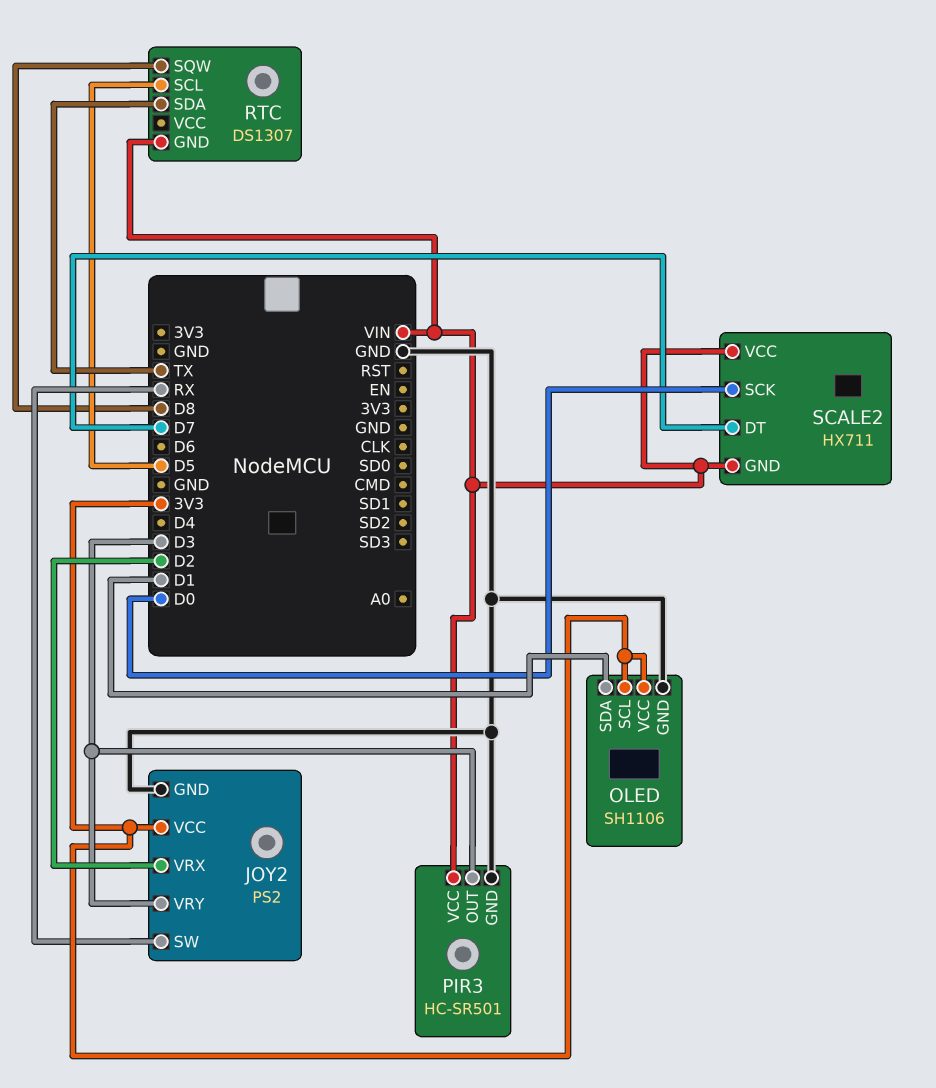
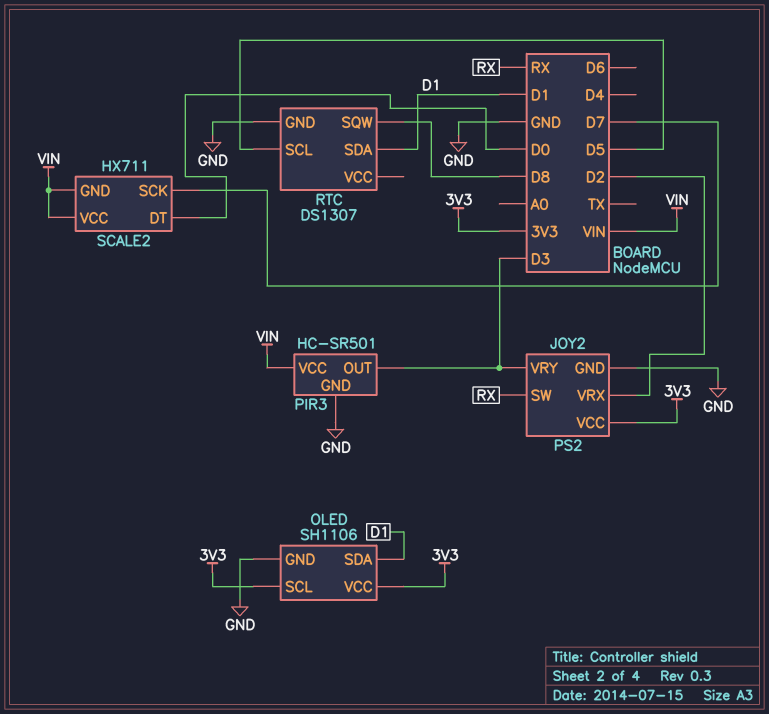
RTC pin GND: VIN -> GND
RTC pin SDA: TX -> D1
SCALE2 pin DT: D7 -> D0
SCALE2 pin SCK: D0 -> D7

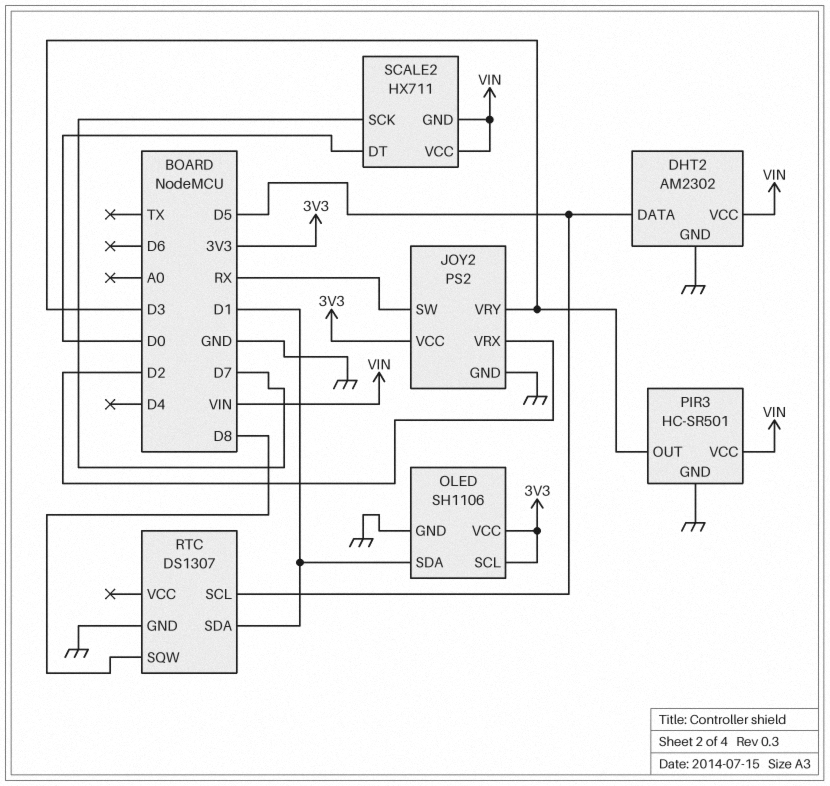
DHT2: none -> AM2302
DHT2 pin DATA: none -> D5
DHT2 pin GND: none -> GND
DHT2 pin VCC: none -> VIN

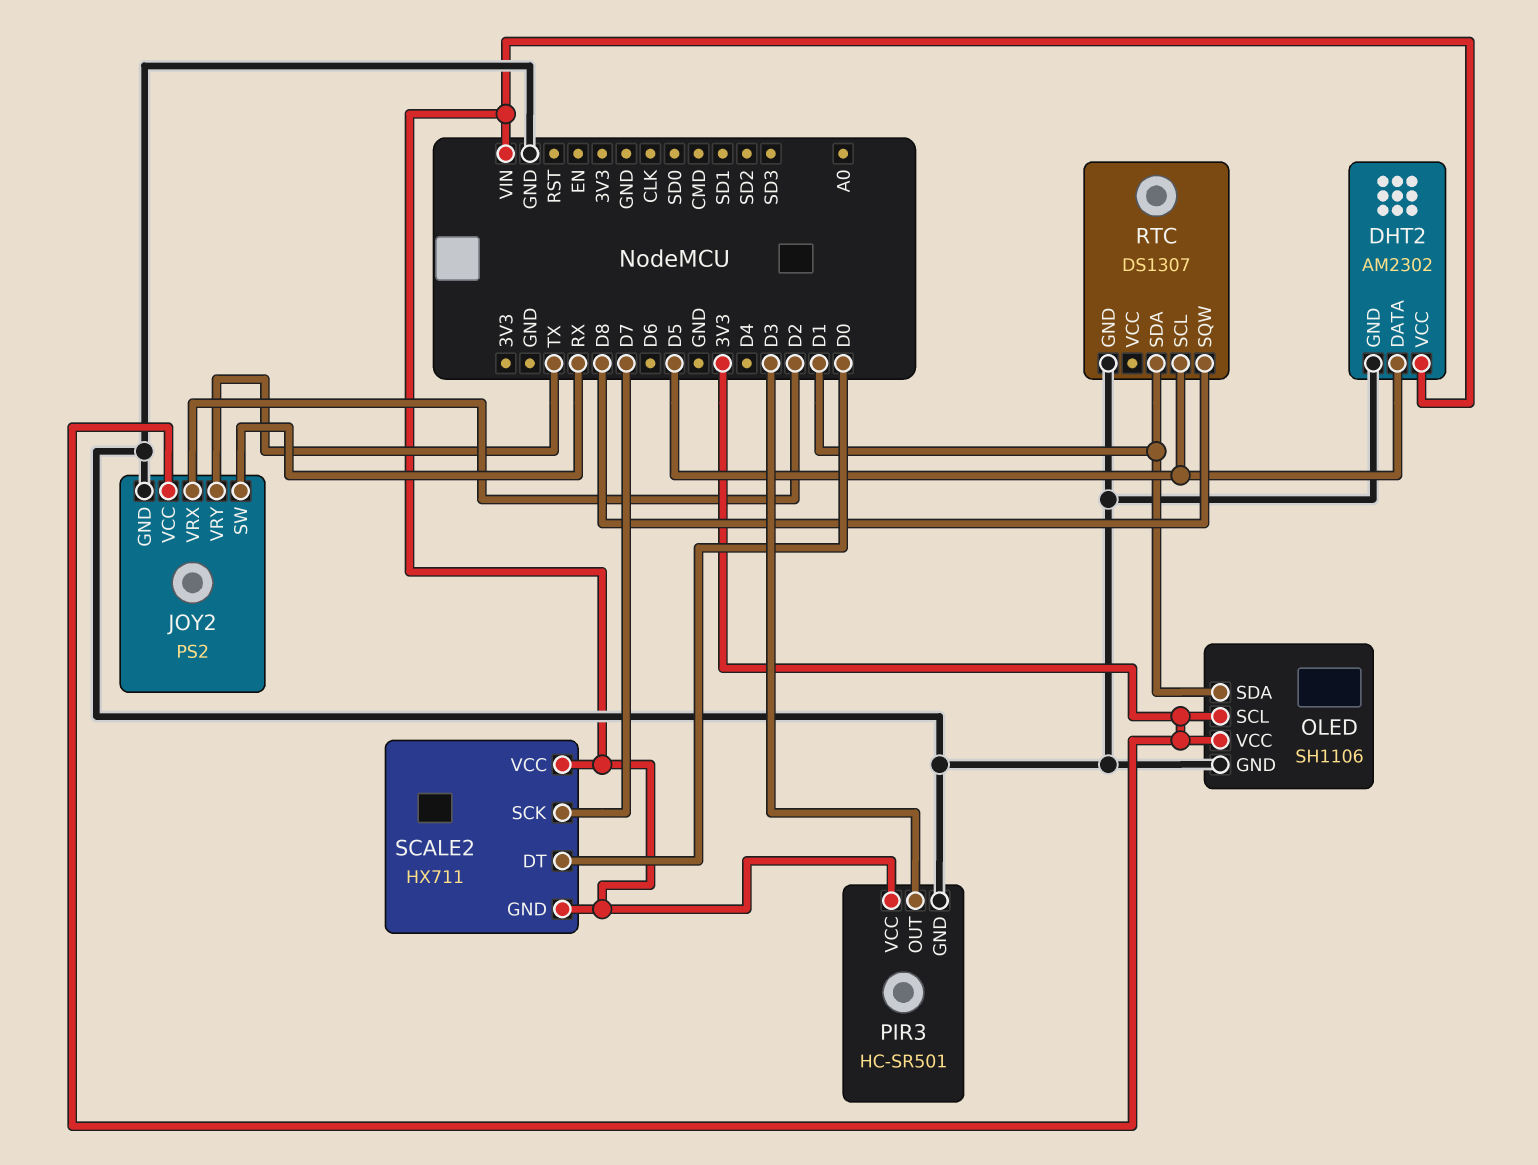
JOY2 pin VRY: D3 -> TX

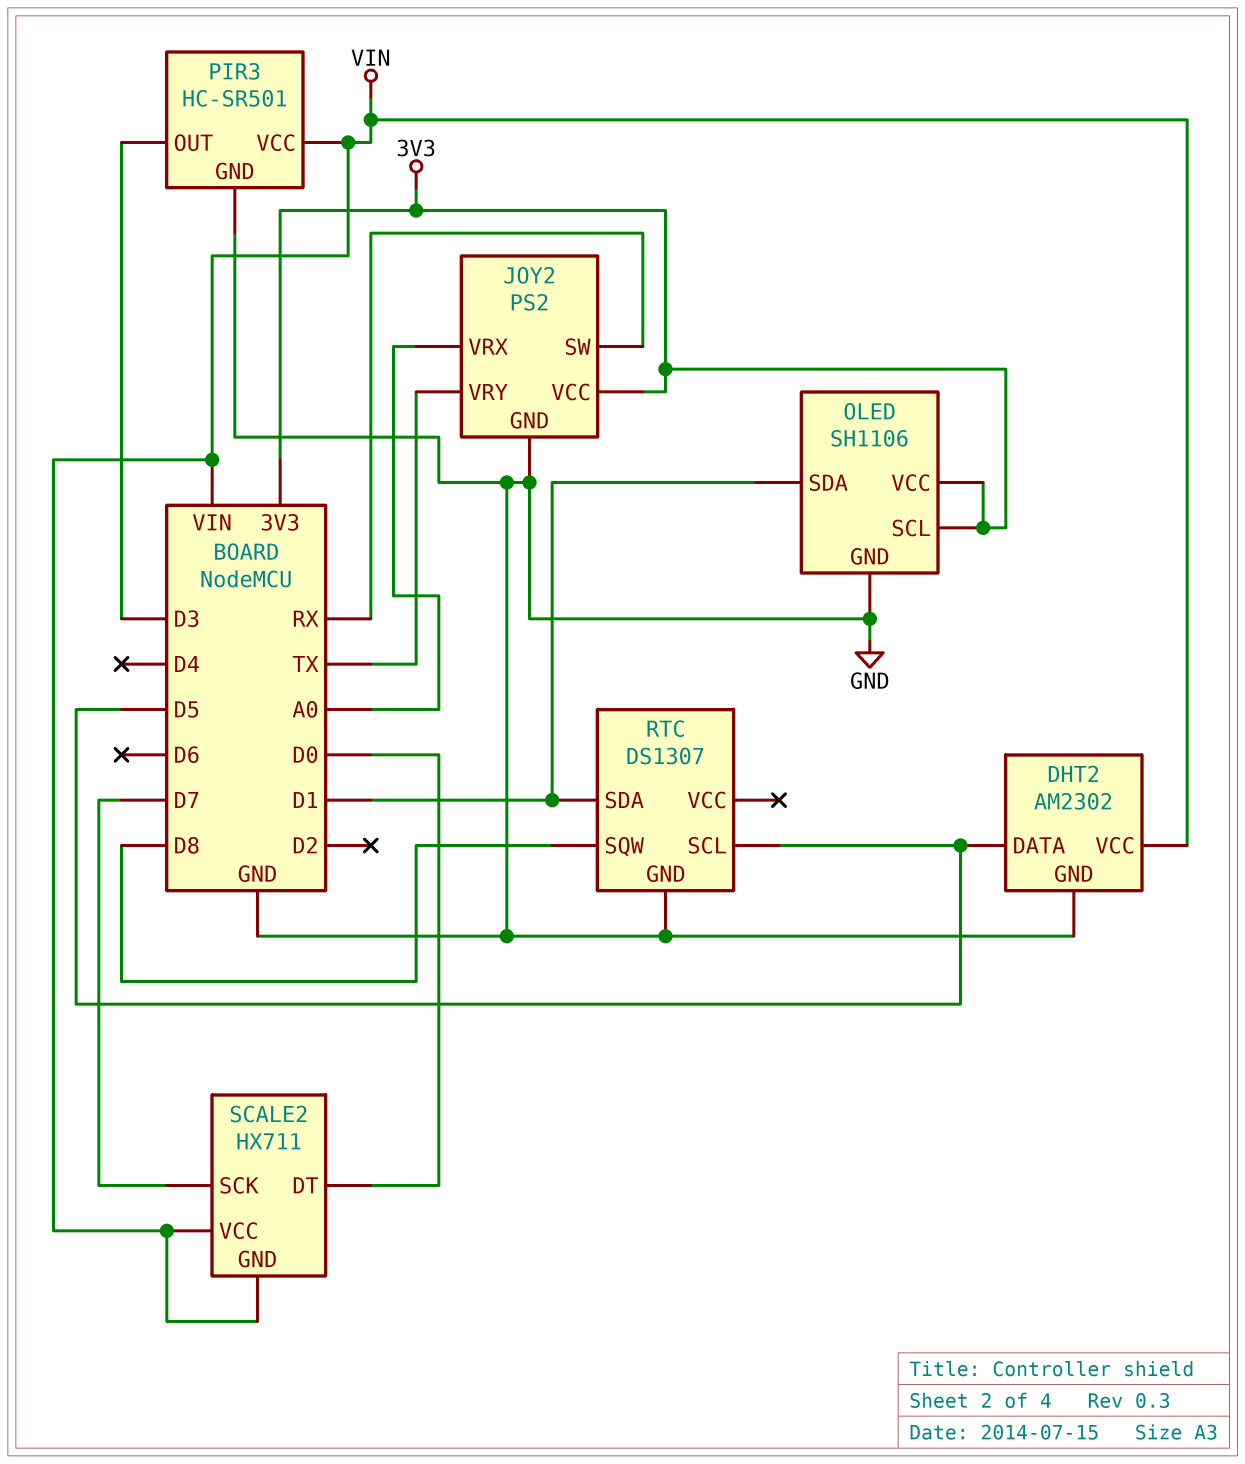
JOY2 pin VRX: D2 -> A0

